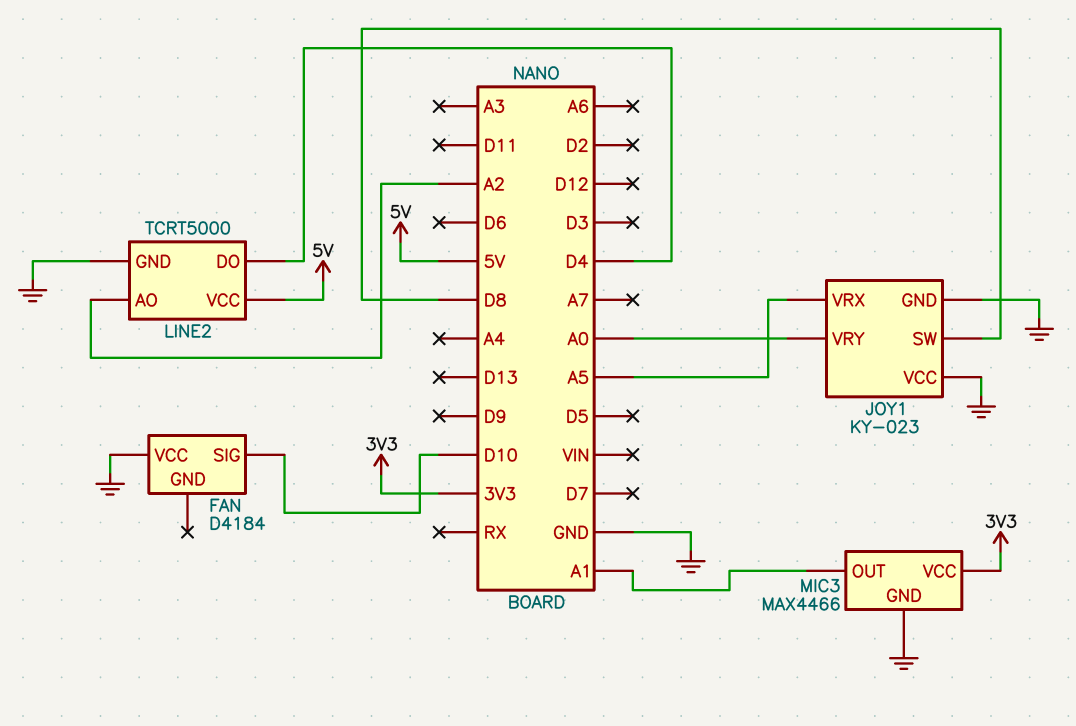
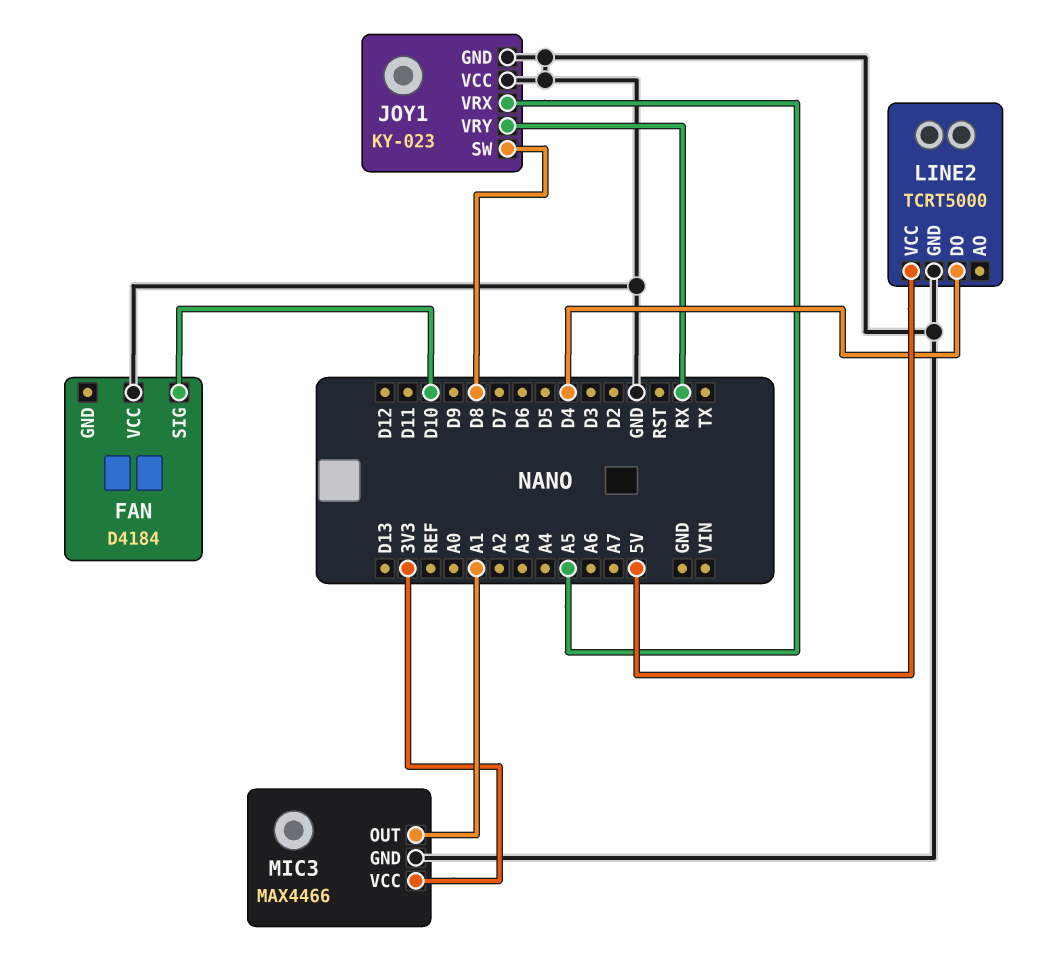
JOY1 pin VRY: A0 -> RX
LINE2 pin AO: A2 -> none

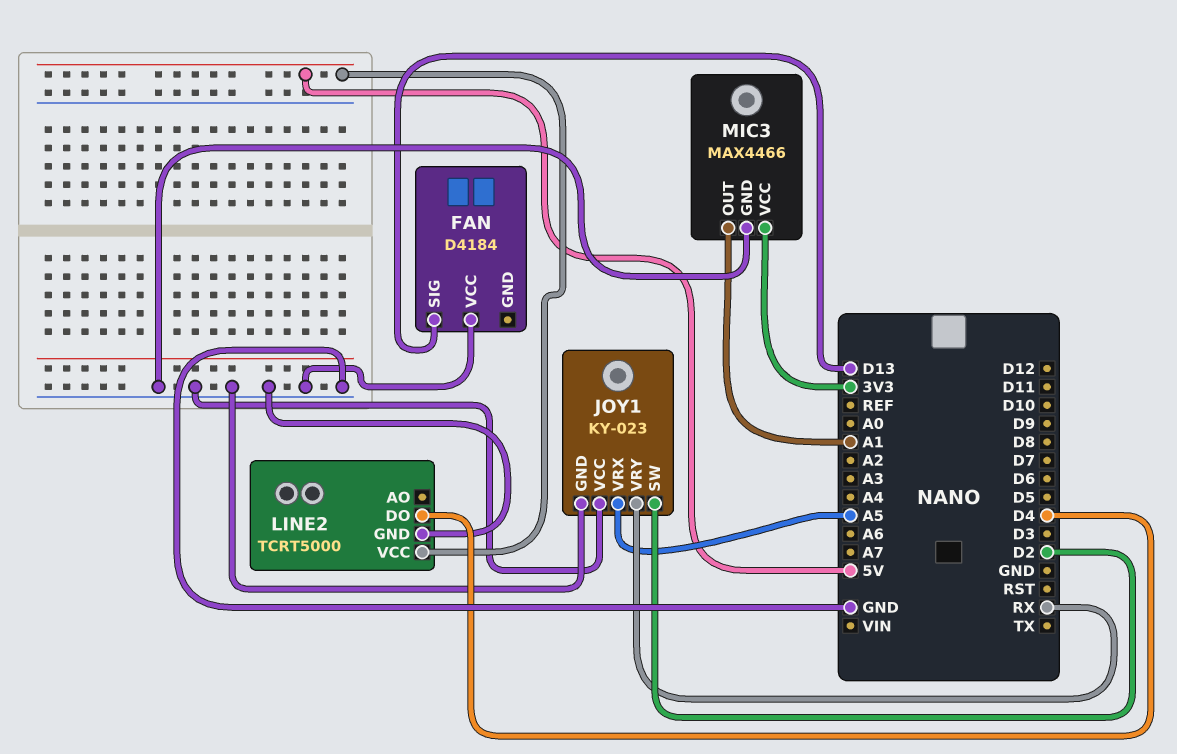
FAN pin SIG: D10 -> D13
JOY1 pin SW: D8 -> D2

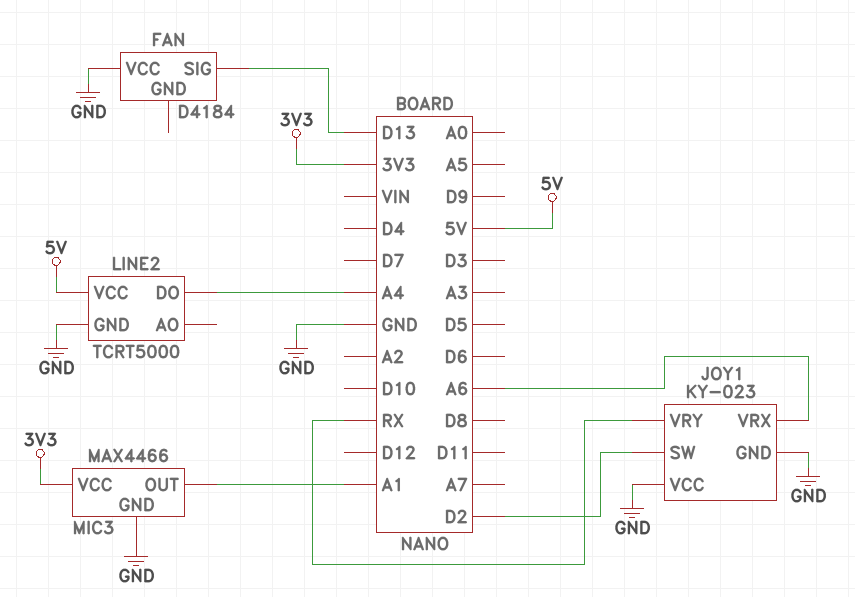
JOY1 pin VRX: A5 -> A6
LINE2 pin DO: D4 -> A4

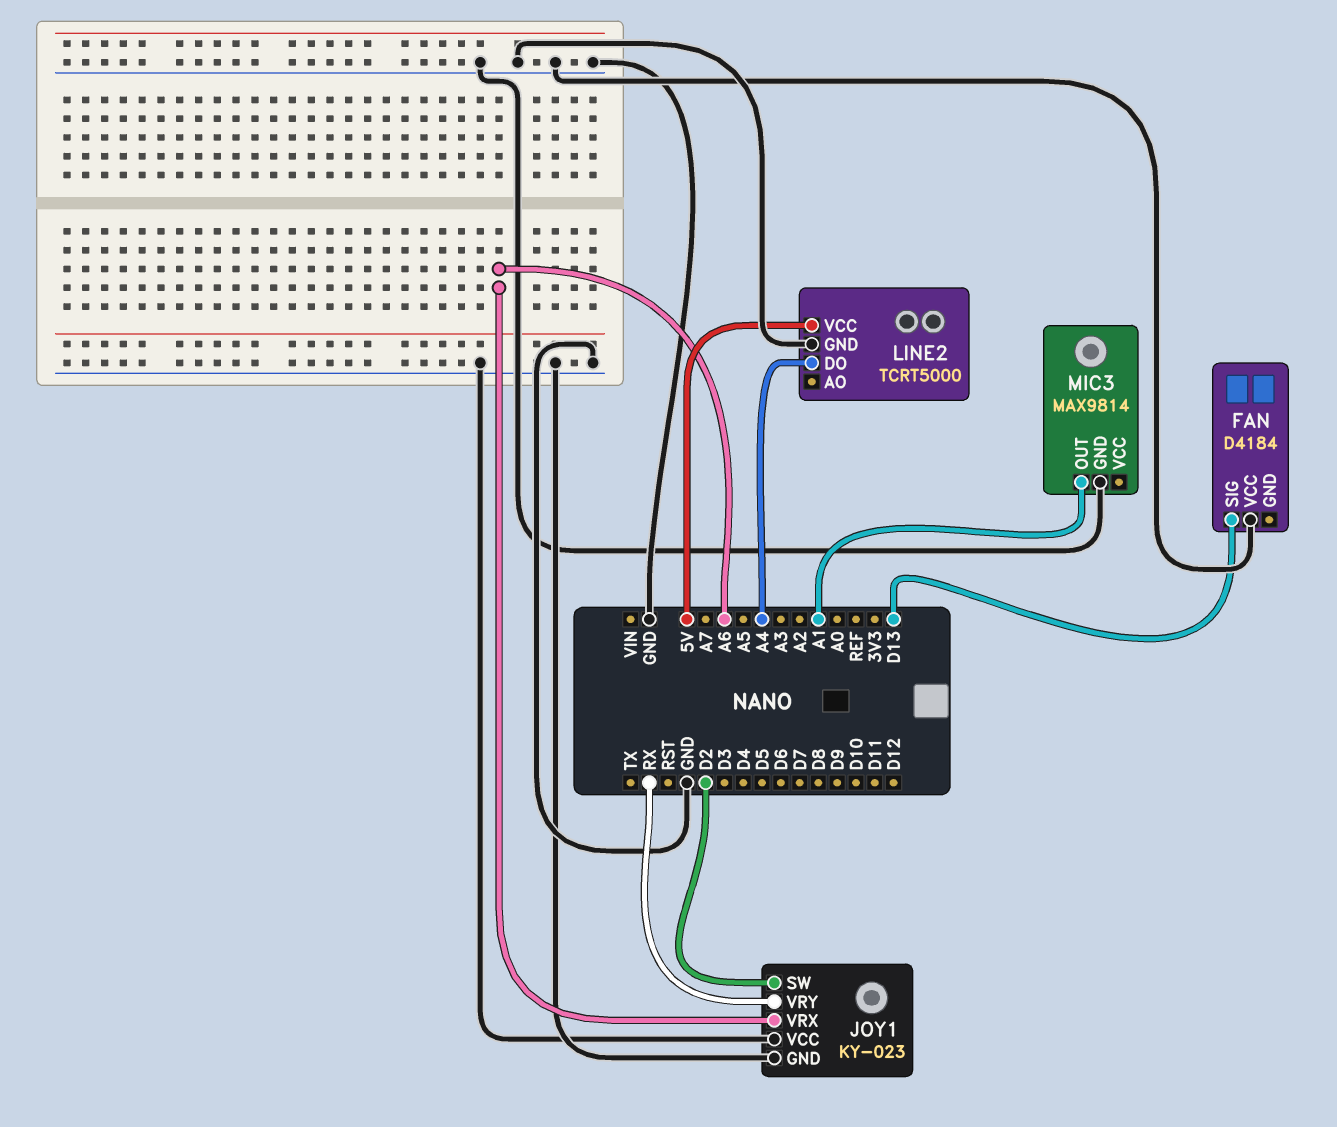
MIC3: MAX4466 -> MAX9814
MIC3 pin VCC: 3V3 -> none

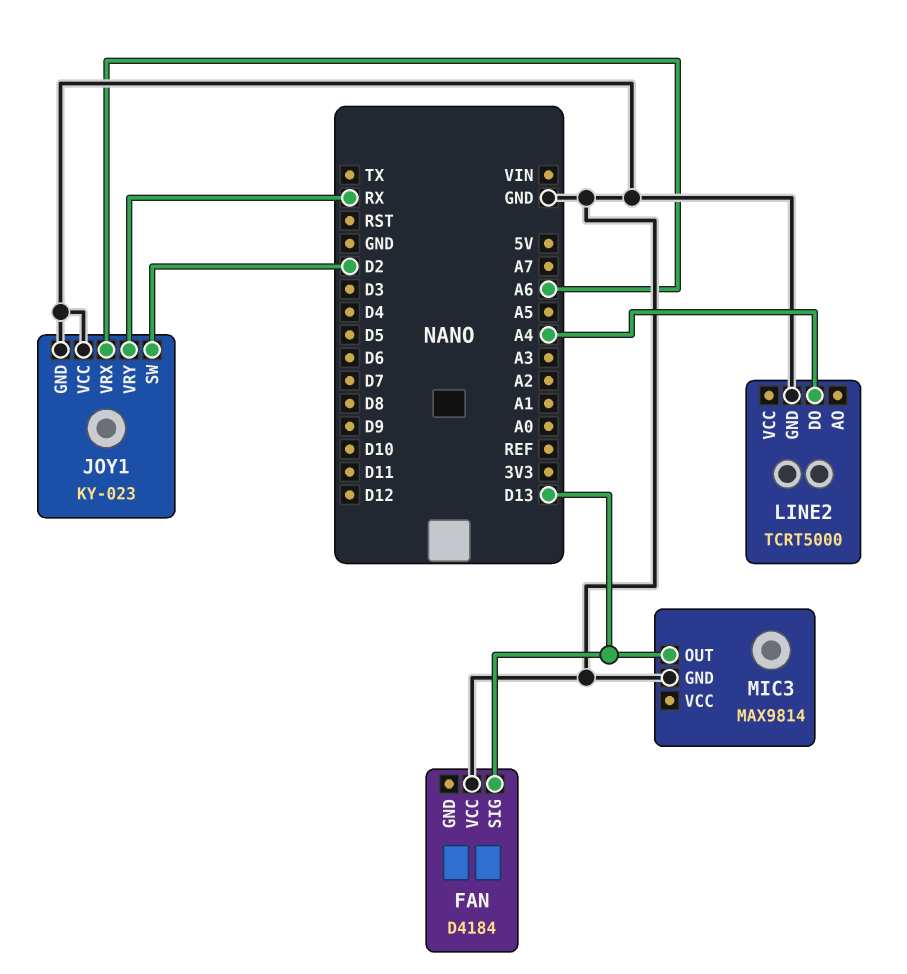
LINE2 pin VCC: 5V -> none
MIC3 pin OUT: A1 -> D13

